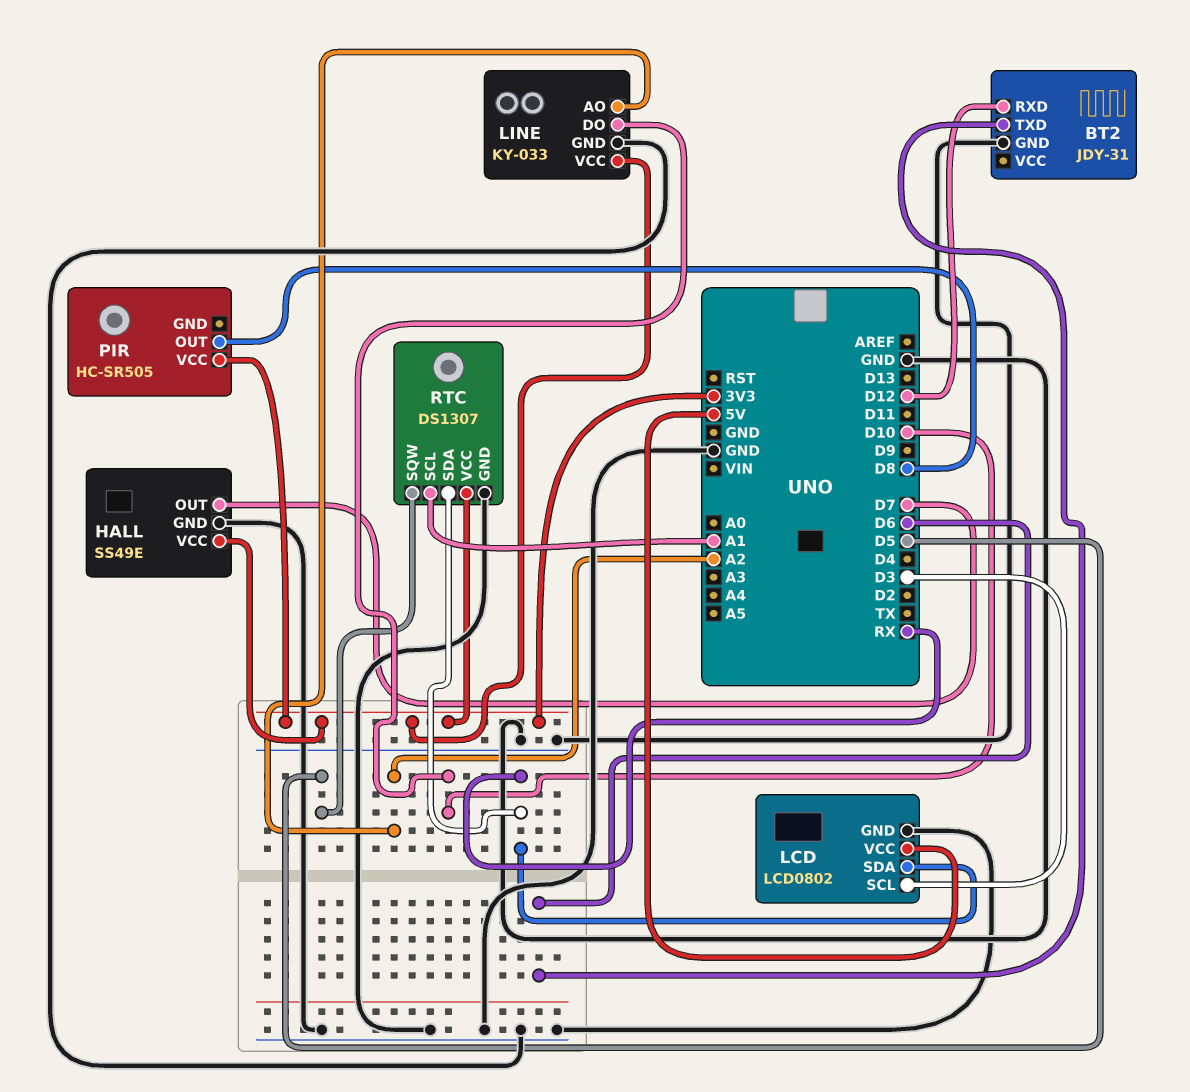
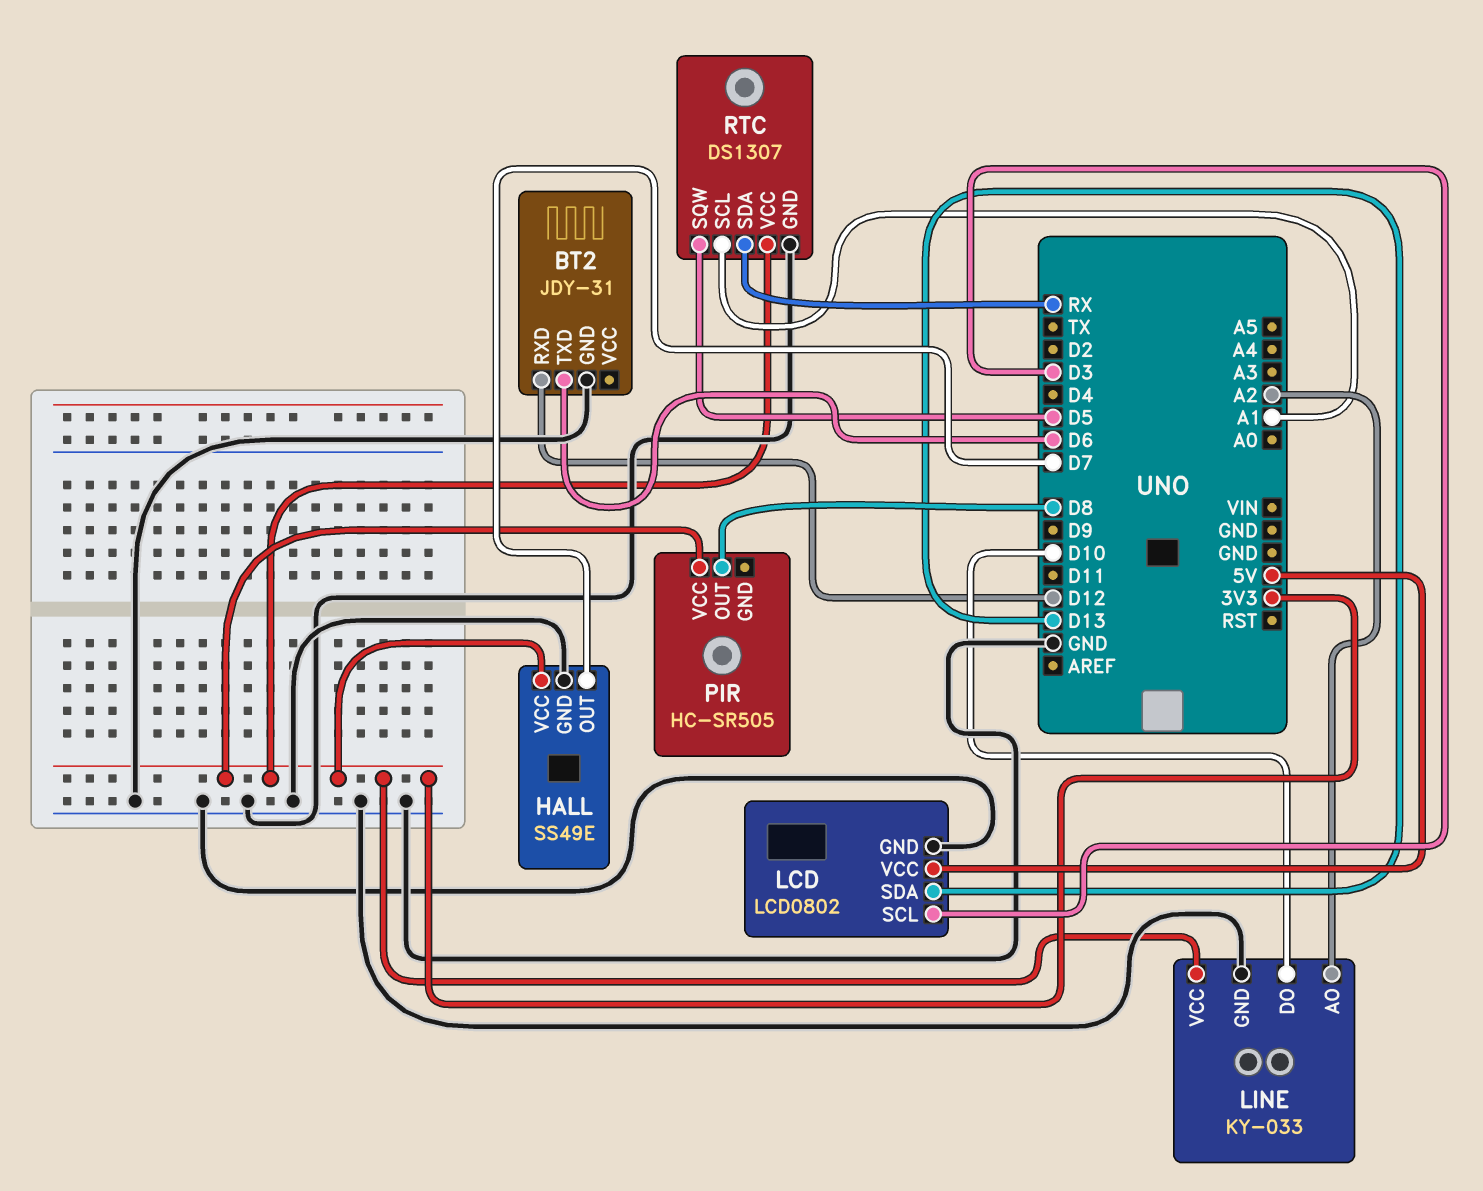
LCD pin SDA: RX -> D13

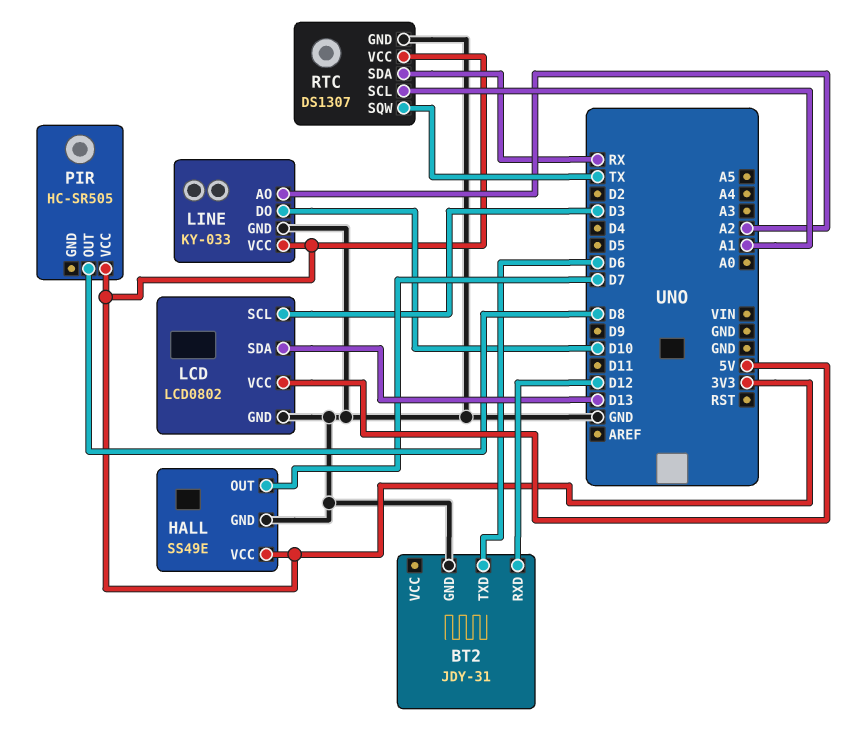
RTC pin SQW: D5 -> TX

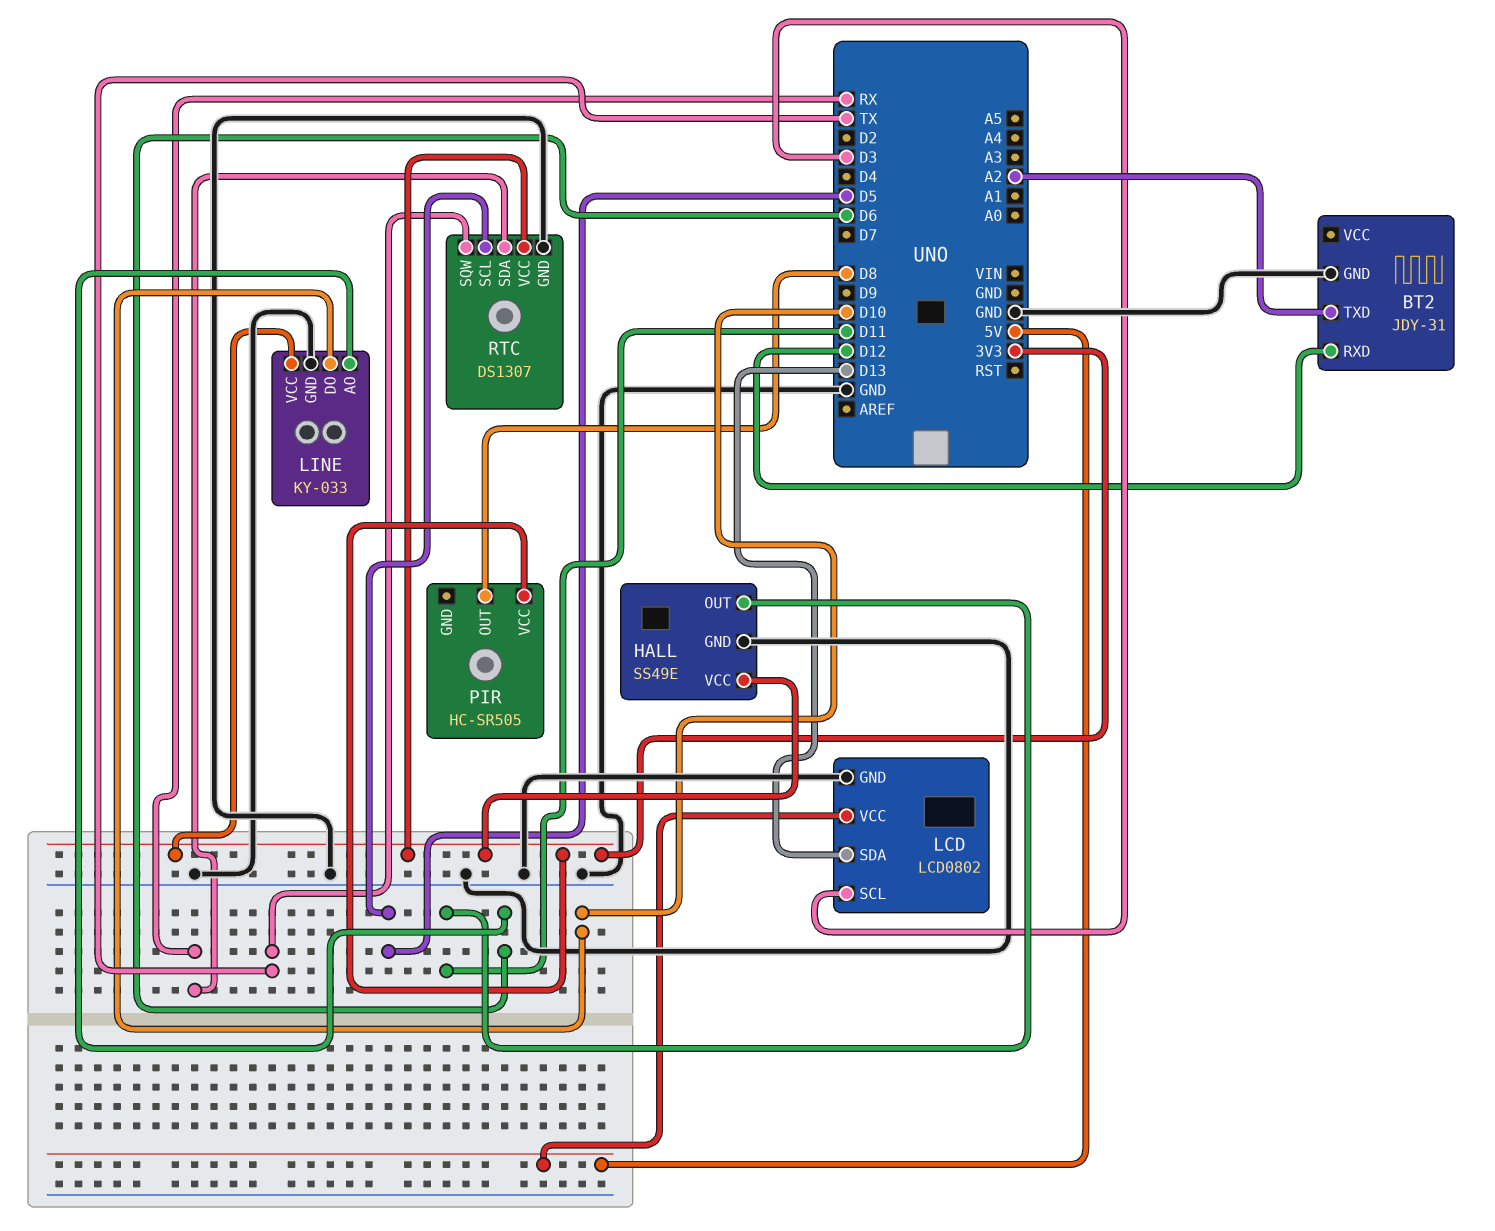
BT2 pin TXD: D6 -> A2
HALL pin OUT: D7 -> D11
LINE pin AO: A2 -> D6
RTC pin SCL: A1 -> D5

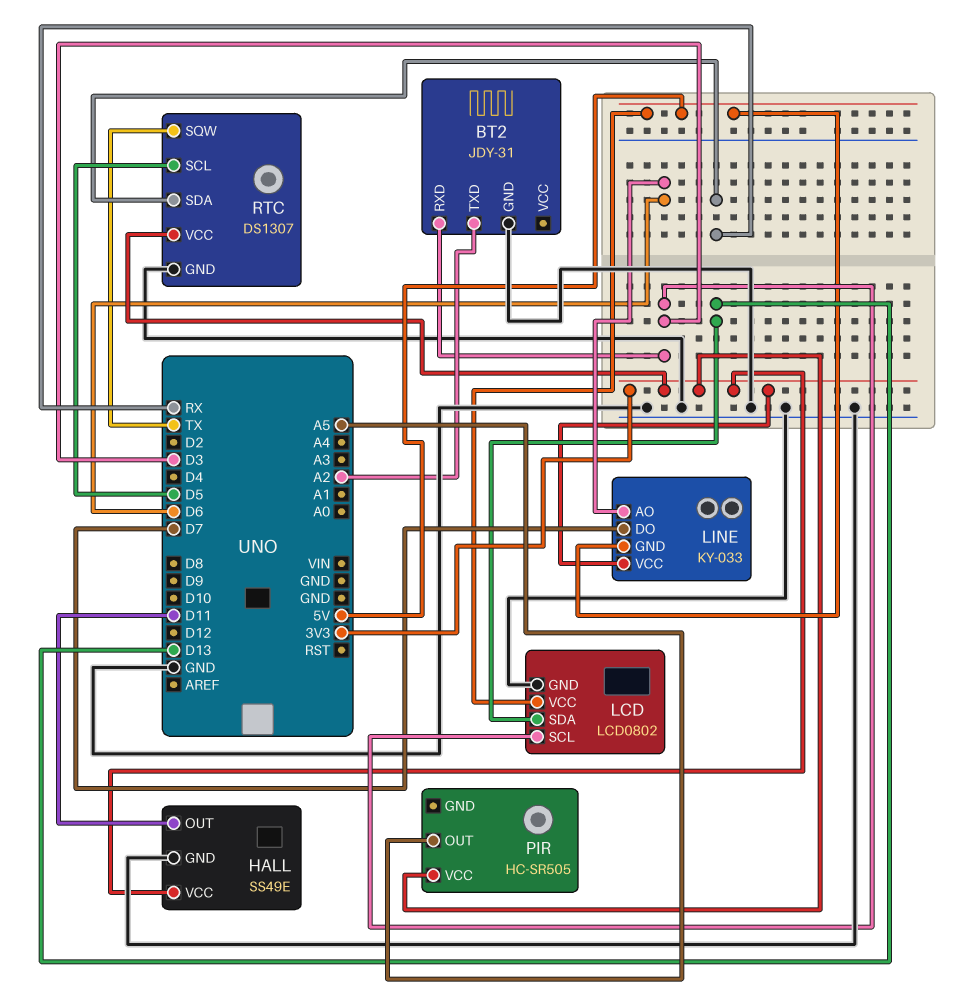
BT2 pin RXD: D12 -> D3
LINE pin DO: D10 -> D7
LINE pin GND: GND -> 5V
PIR pin OUT: D8 -> A5

